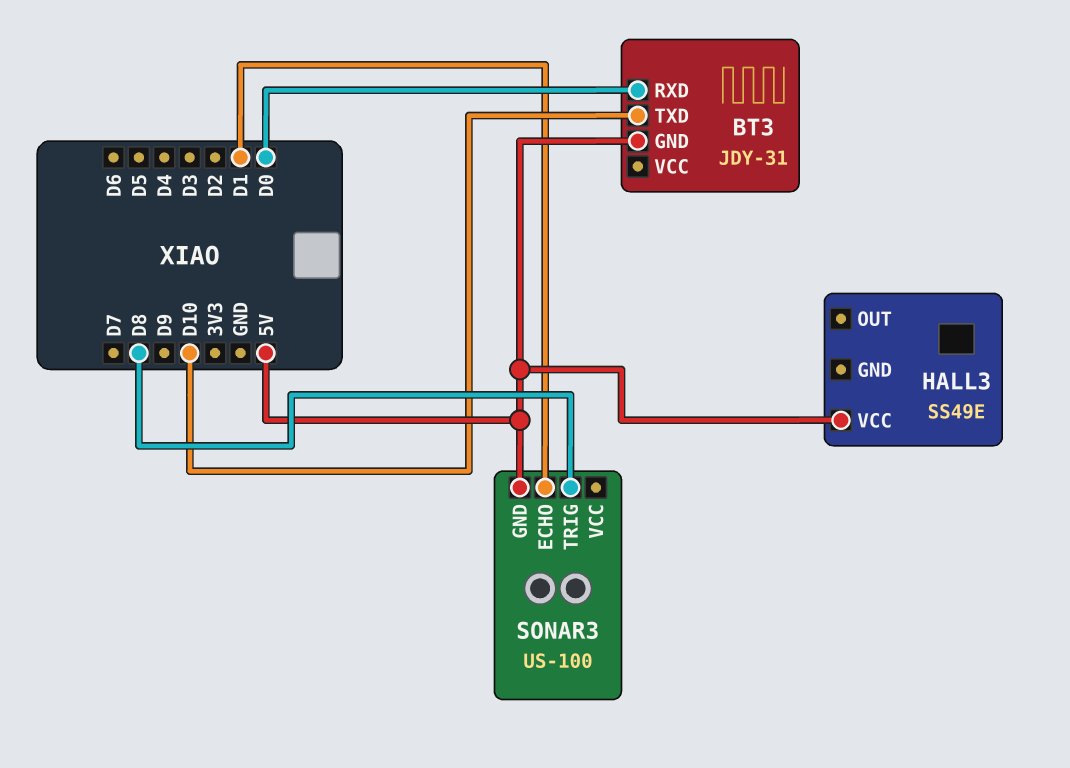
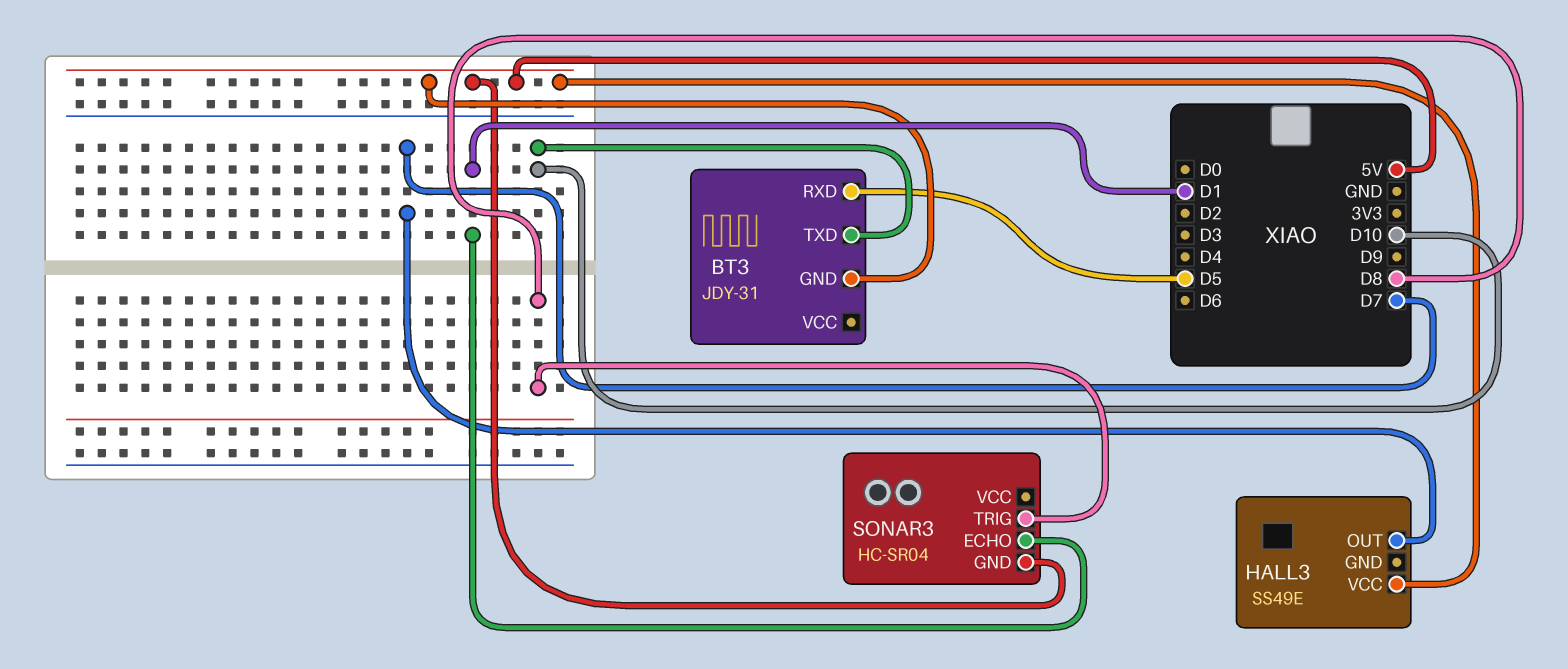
BT3 pin RXD: D0 -> D5
HALL3 pin OUT: none -> D7
SONAR3: US-100 -> HC-SR04

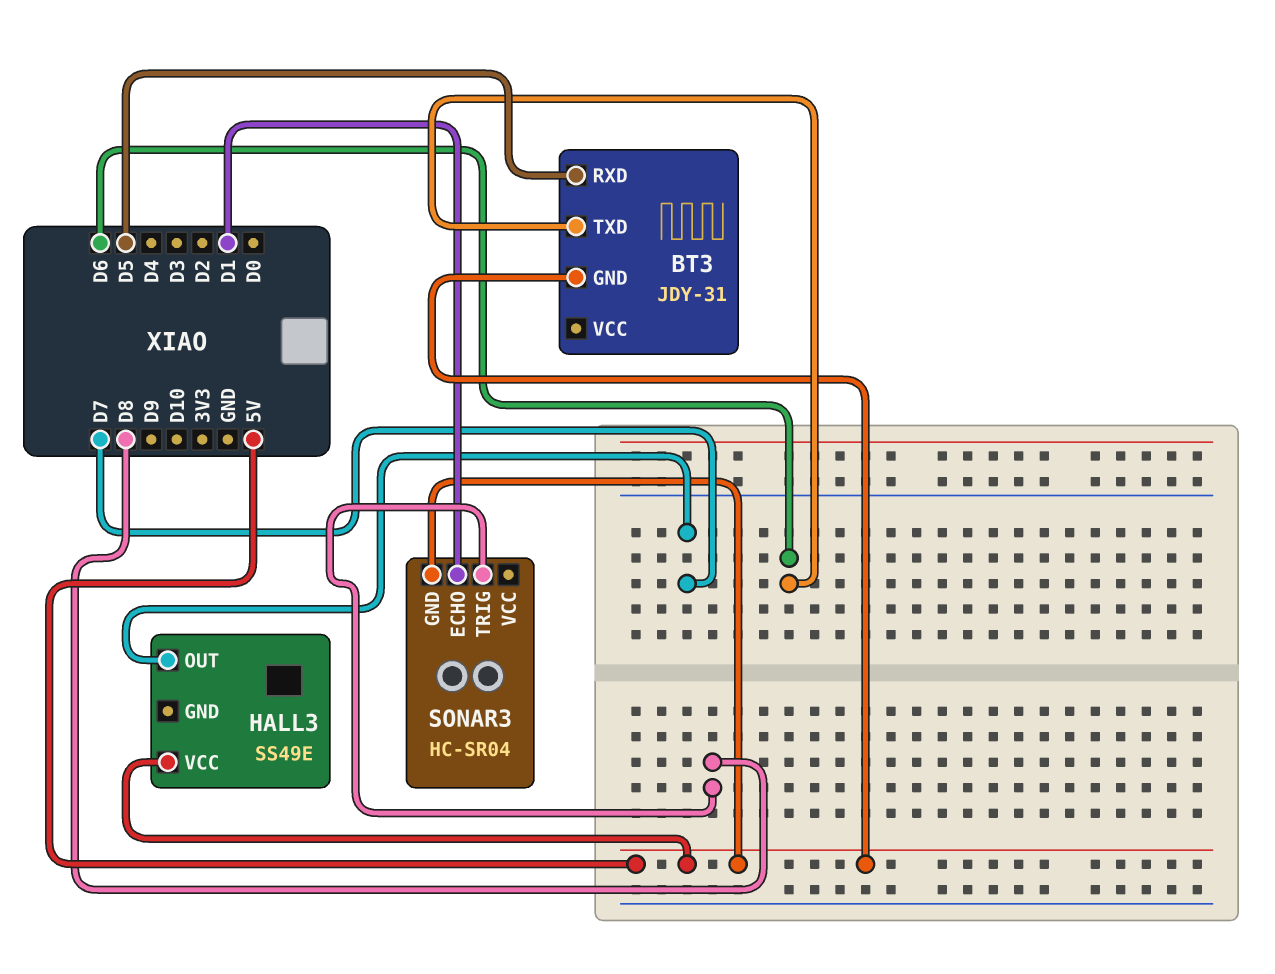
BT3 pin TXD: D10 -> D6

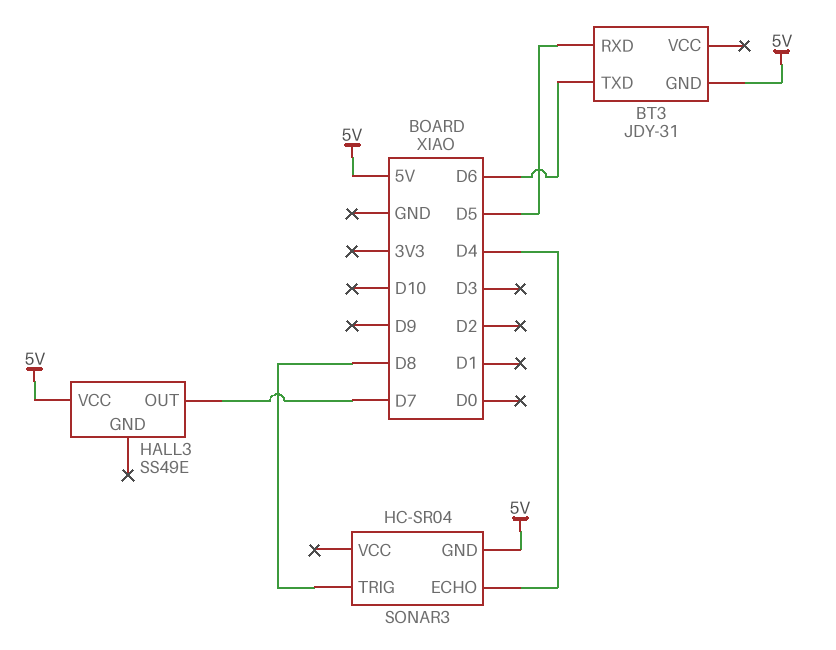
SONAR3 pin ECHO: D1 -> D4

